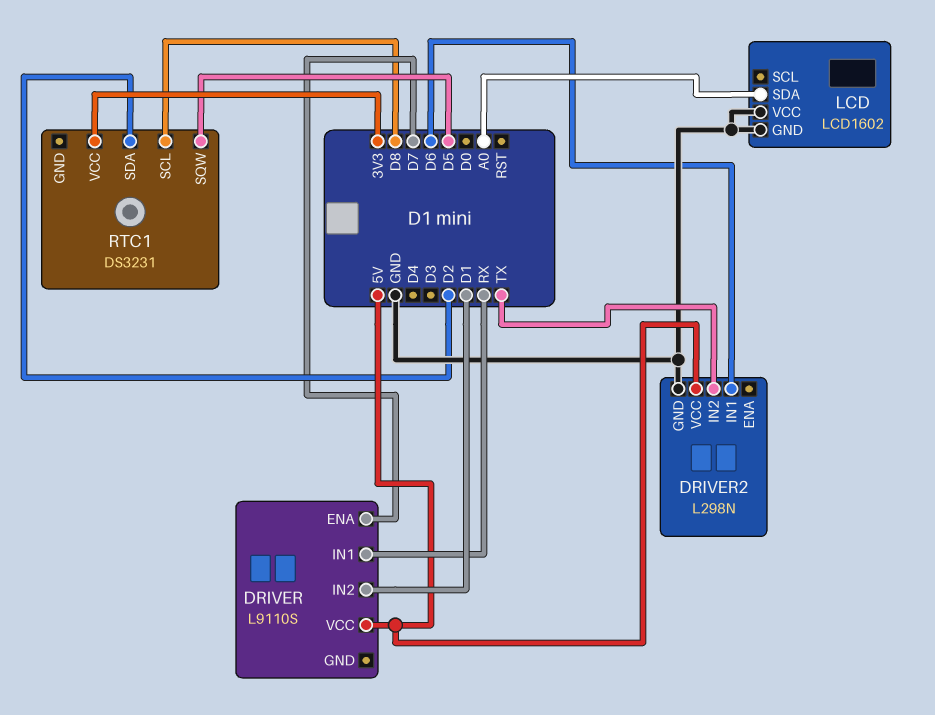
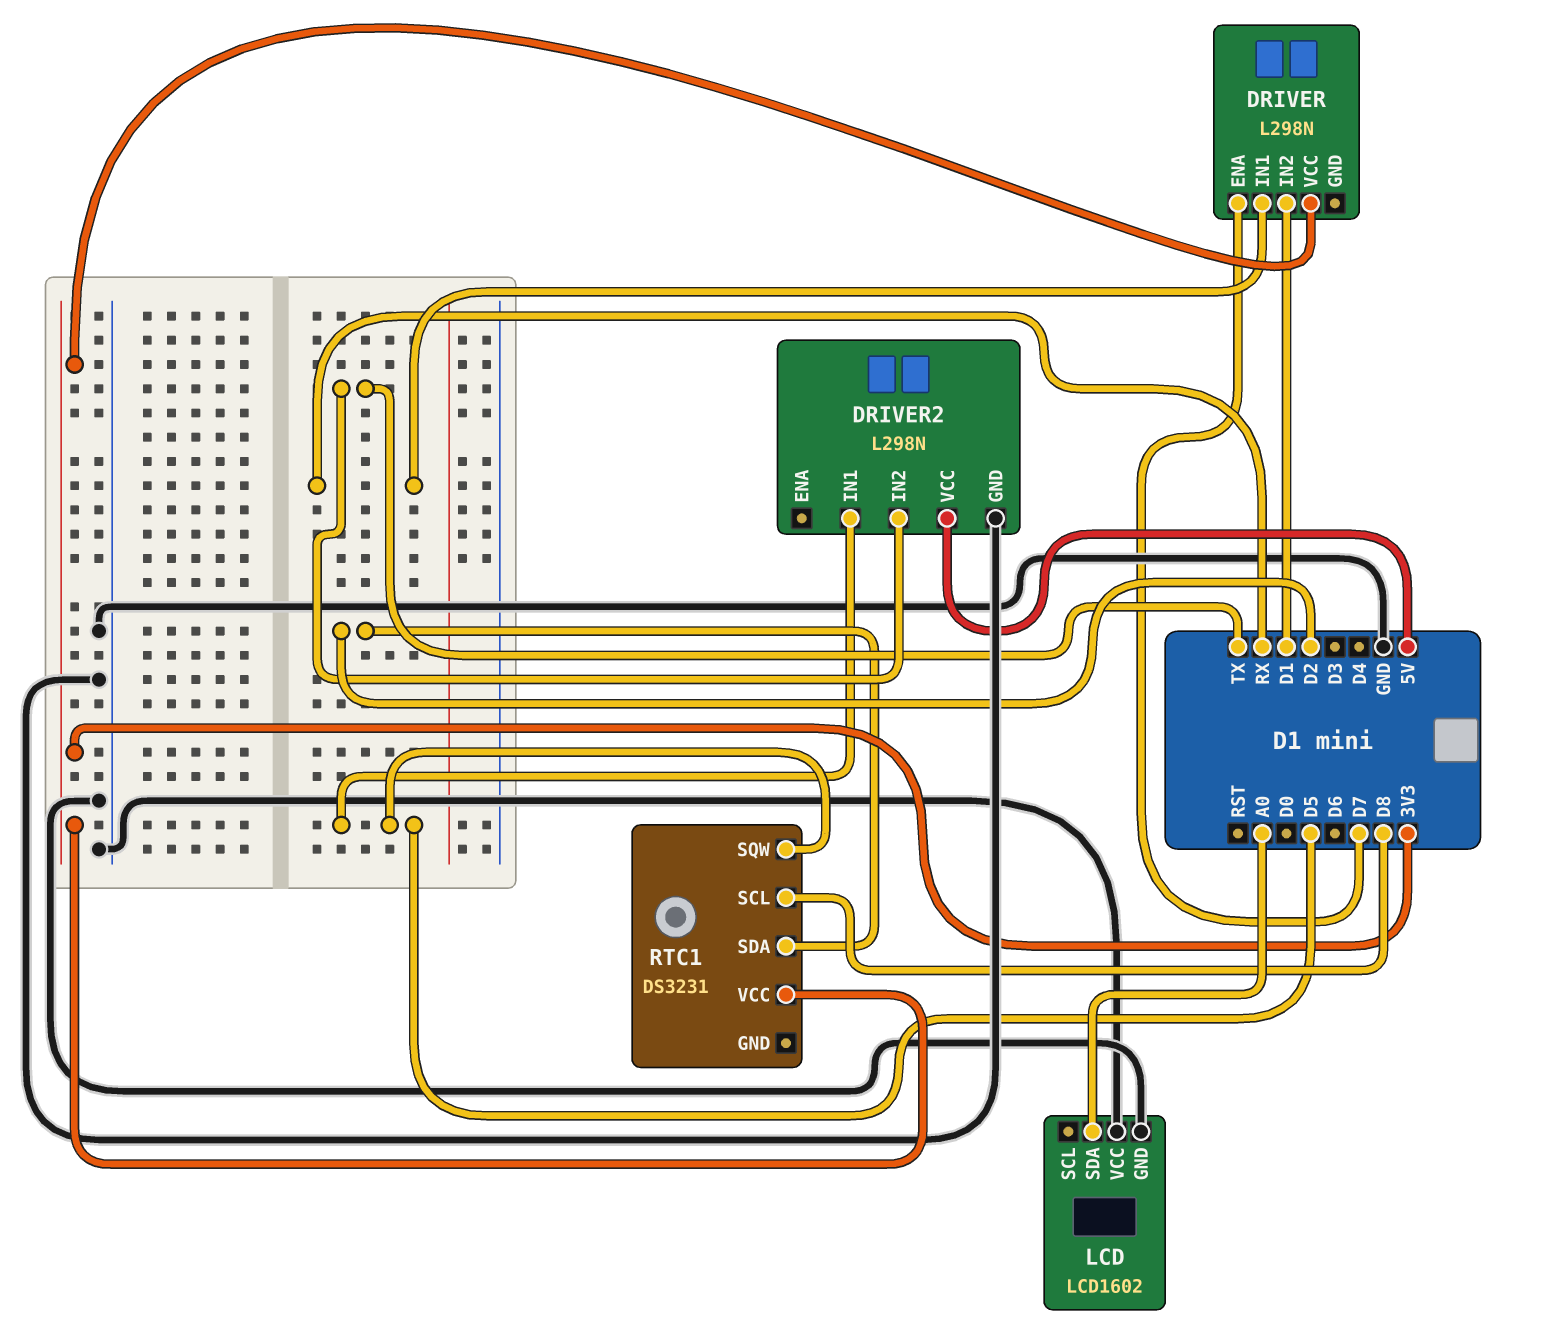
DRIVER: L9110S -> L298N
DRIVER pin VCC: 5V -> 3V3
DRIVER2 pin IN1: D6 -> D5

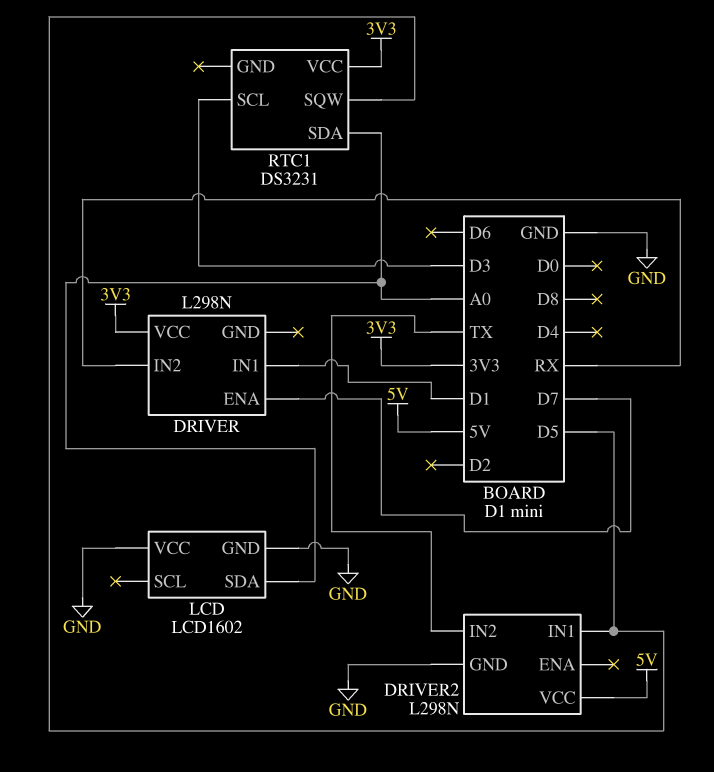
DRIVER pin IN1: RX -> D1
DRIVER pin IN2: D1 -> RX
RTC1 pin SCL: D8 -> D3
RTC1 pin SDA: D2 -> A0

